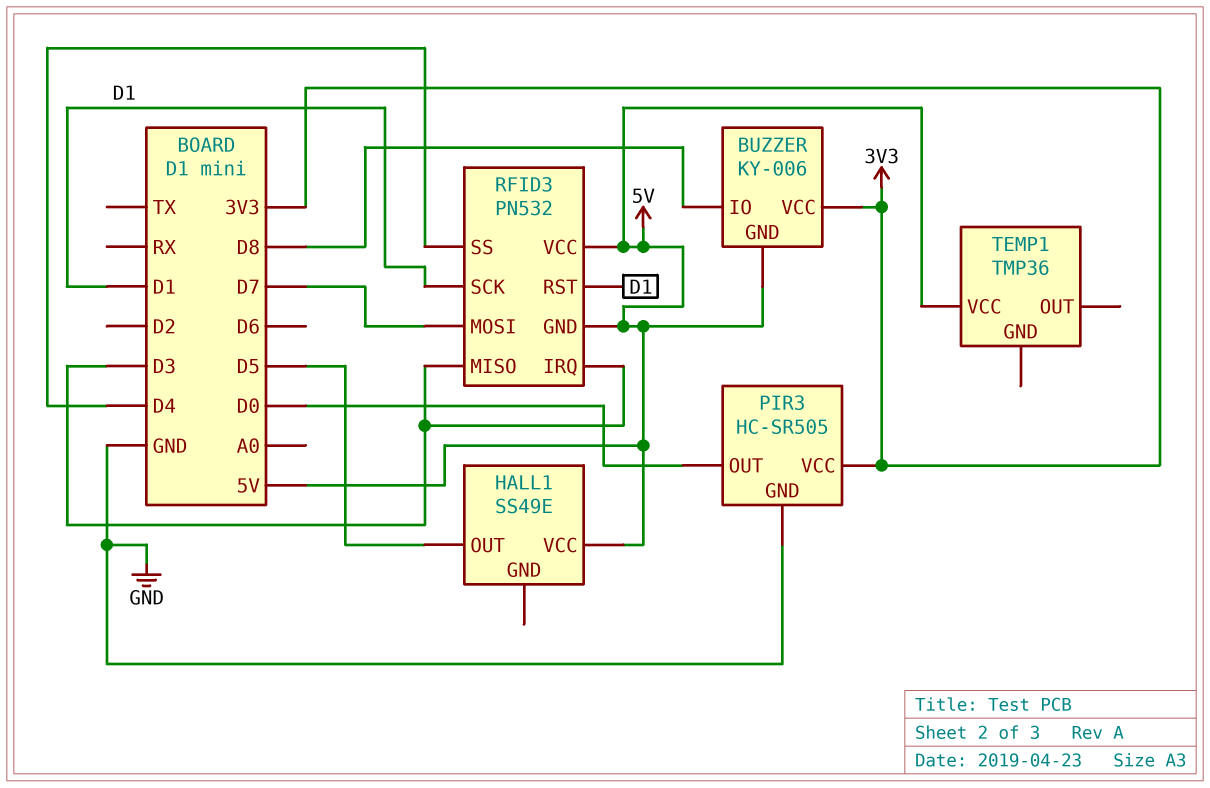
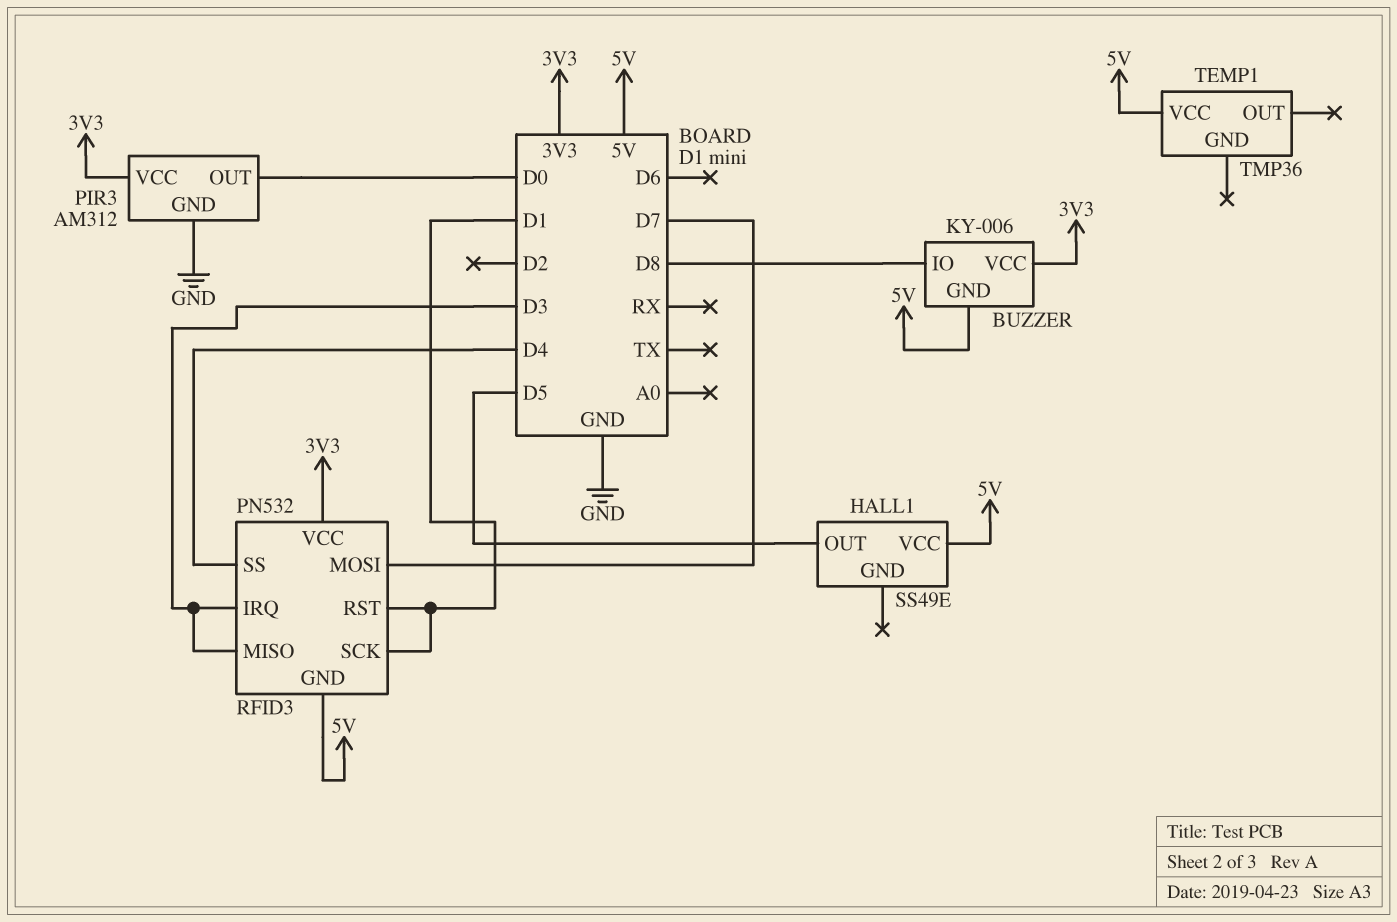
PIR3: HC-SR505 -> AM312
RFID3 pin VCC: 5V -> 3V3

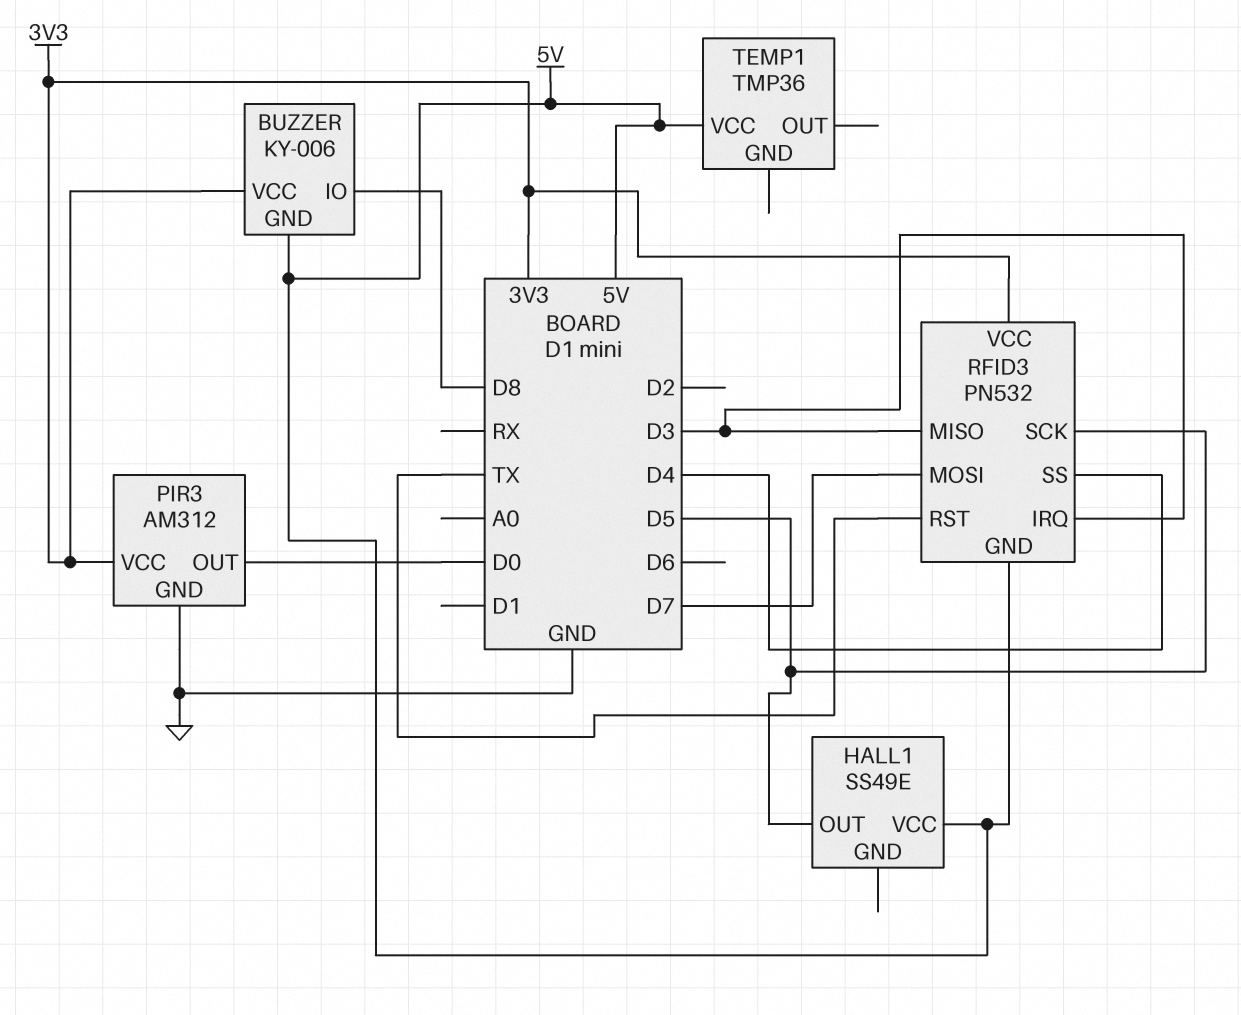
RFID3 pin RST: D1 -> TX
RFID3 pin SCK: D1 -> D5

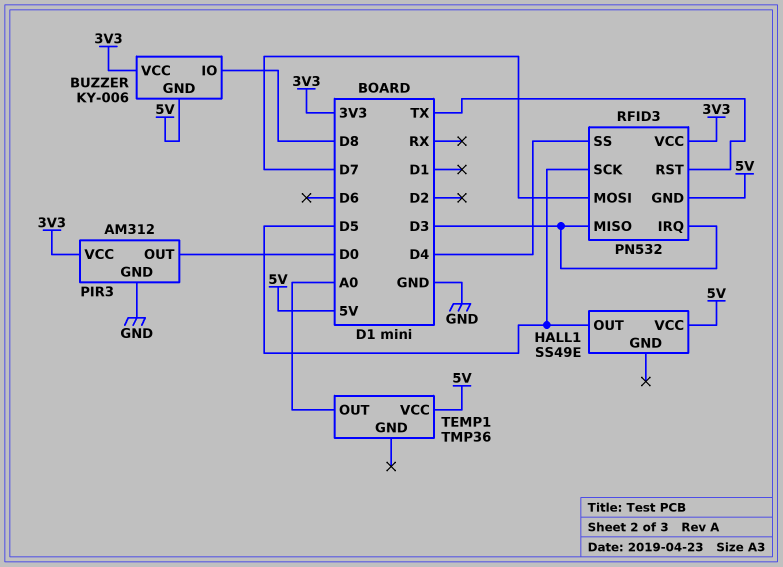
TEMP1 pin OUT: none -> A0

